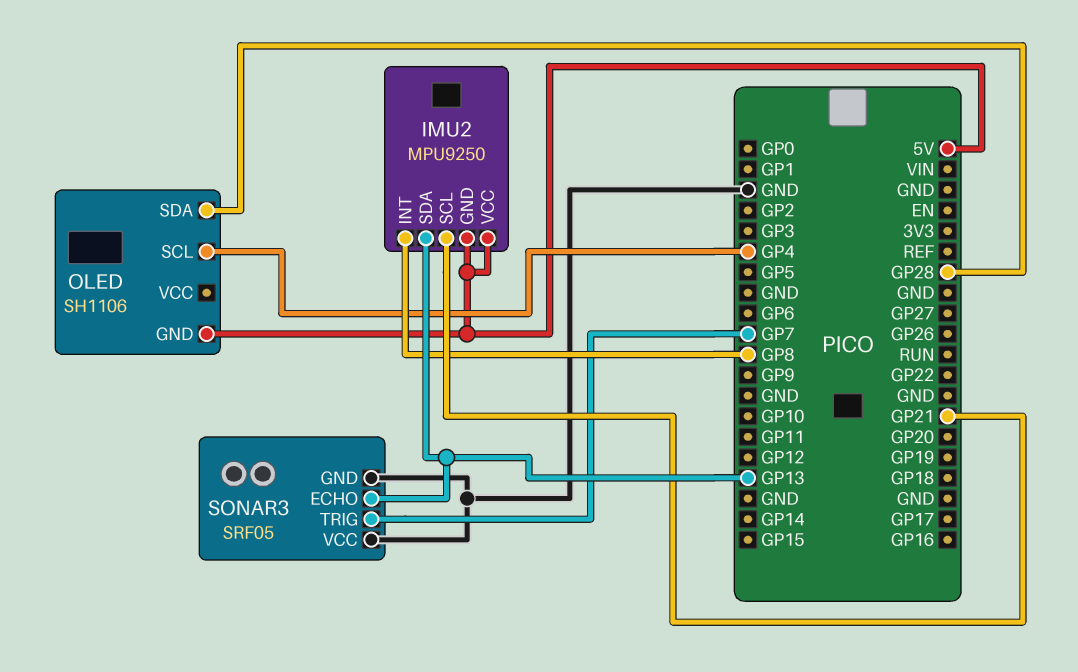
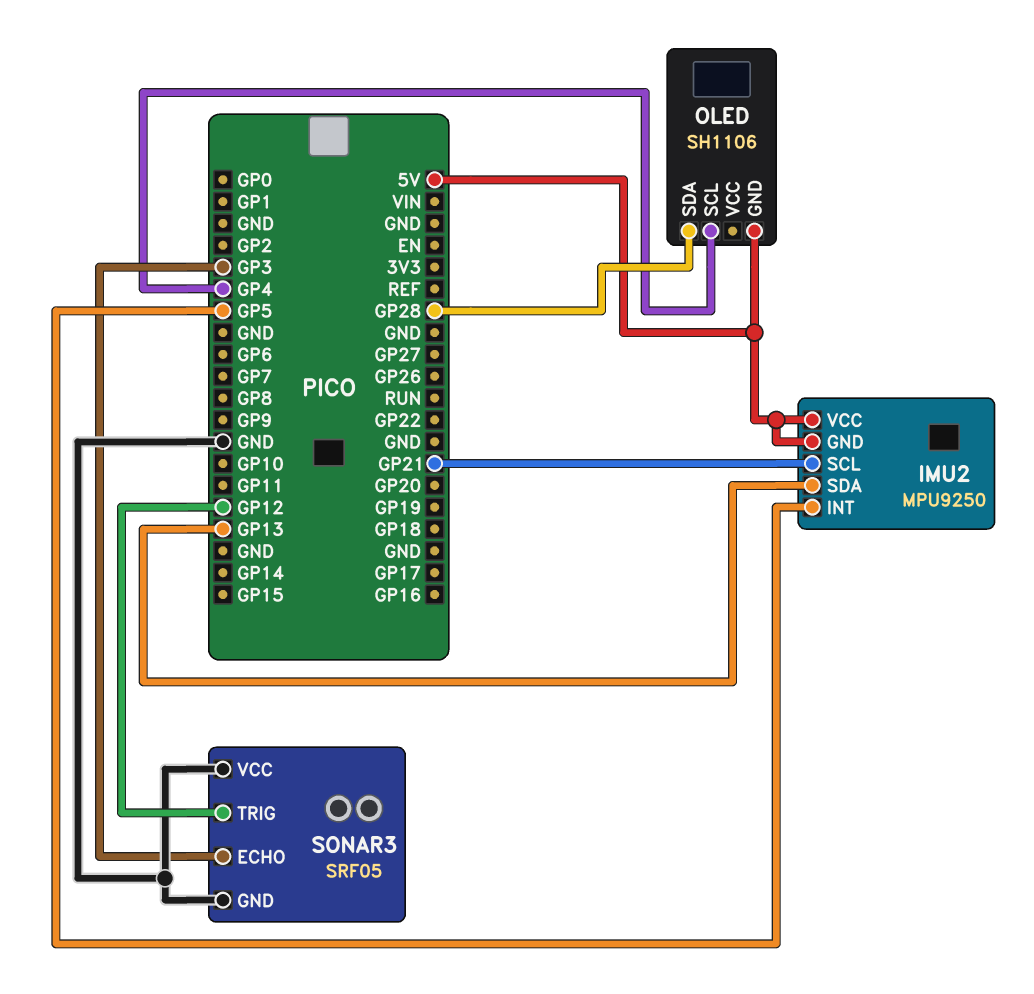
IMU2 pin INT: GP8 -> GP5
SONAR3 pin ECHO: GP13 -> GP3
SONAR3 pin TRIG: GP7 -> GP12

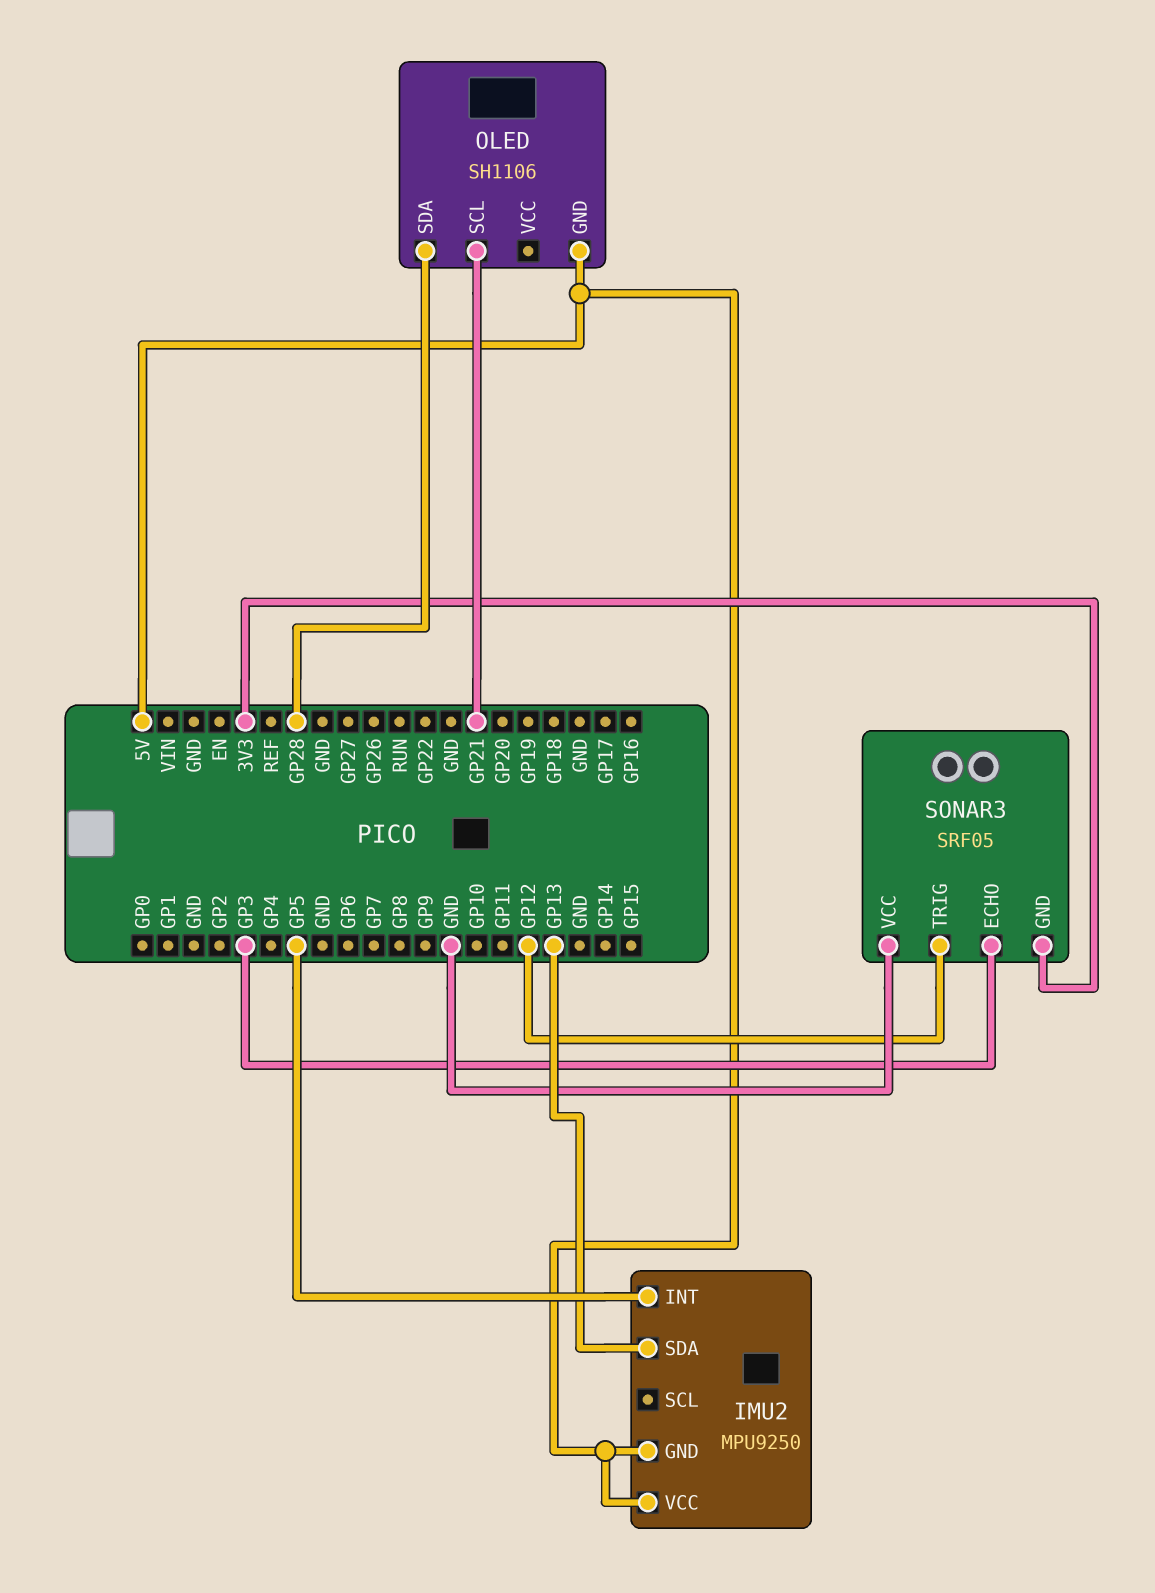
IMU2 pin SCL: GP21 -> none
OLED pin SCL: GP4 -> GP21
SONAR3 pin GND: GND -> 3V3

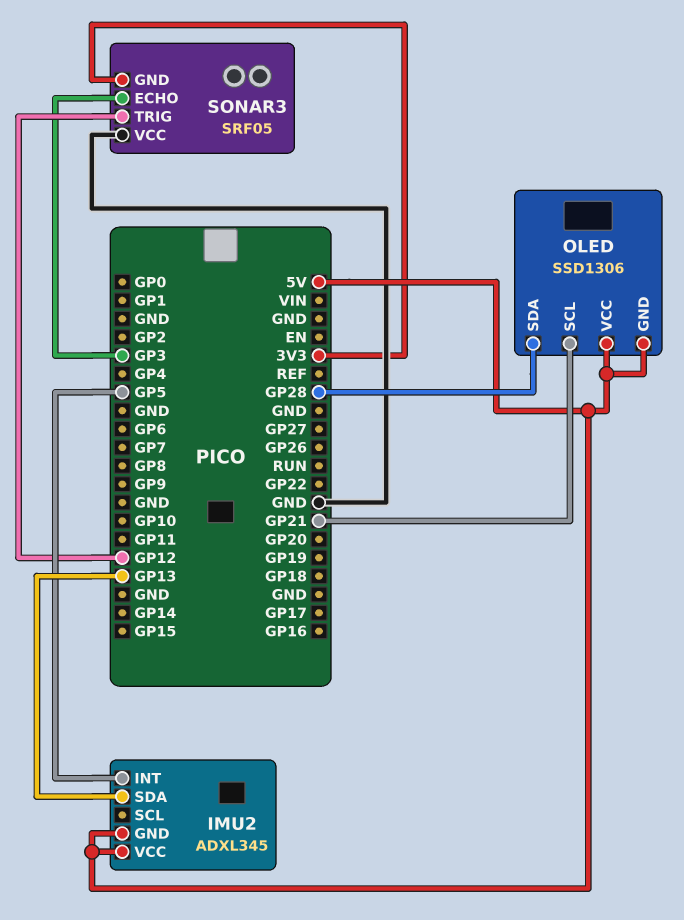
IMU2: MPU9250 -> ADXL345
OLED: SH1106 -> SSD1306
OLED pin VCC: none -> 5V

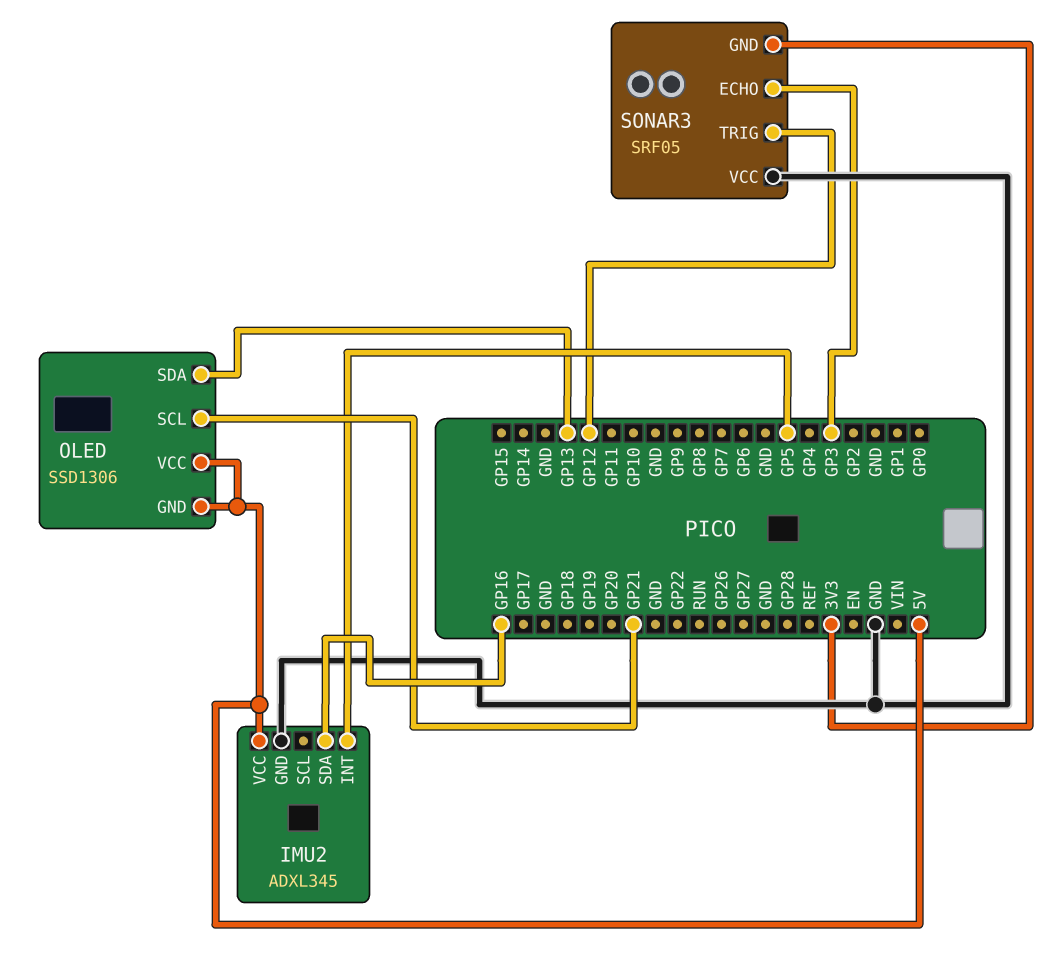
IMU2 pin GND: 5V -> GND
IMU2 pin SDA: GP13 -> GP16
OLED pin SDA: GP28 -> GP13

